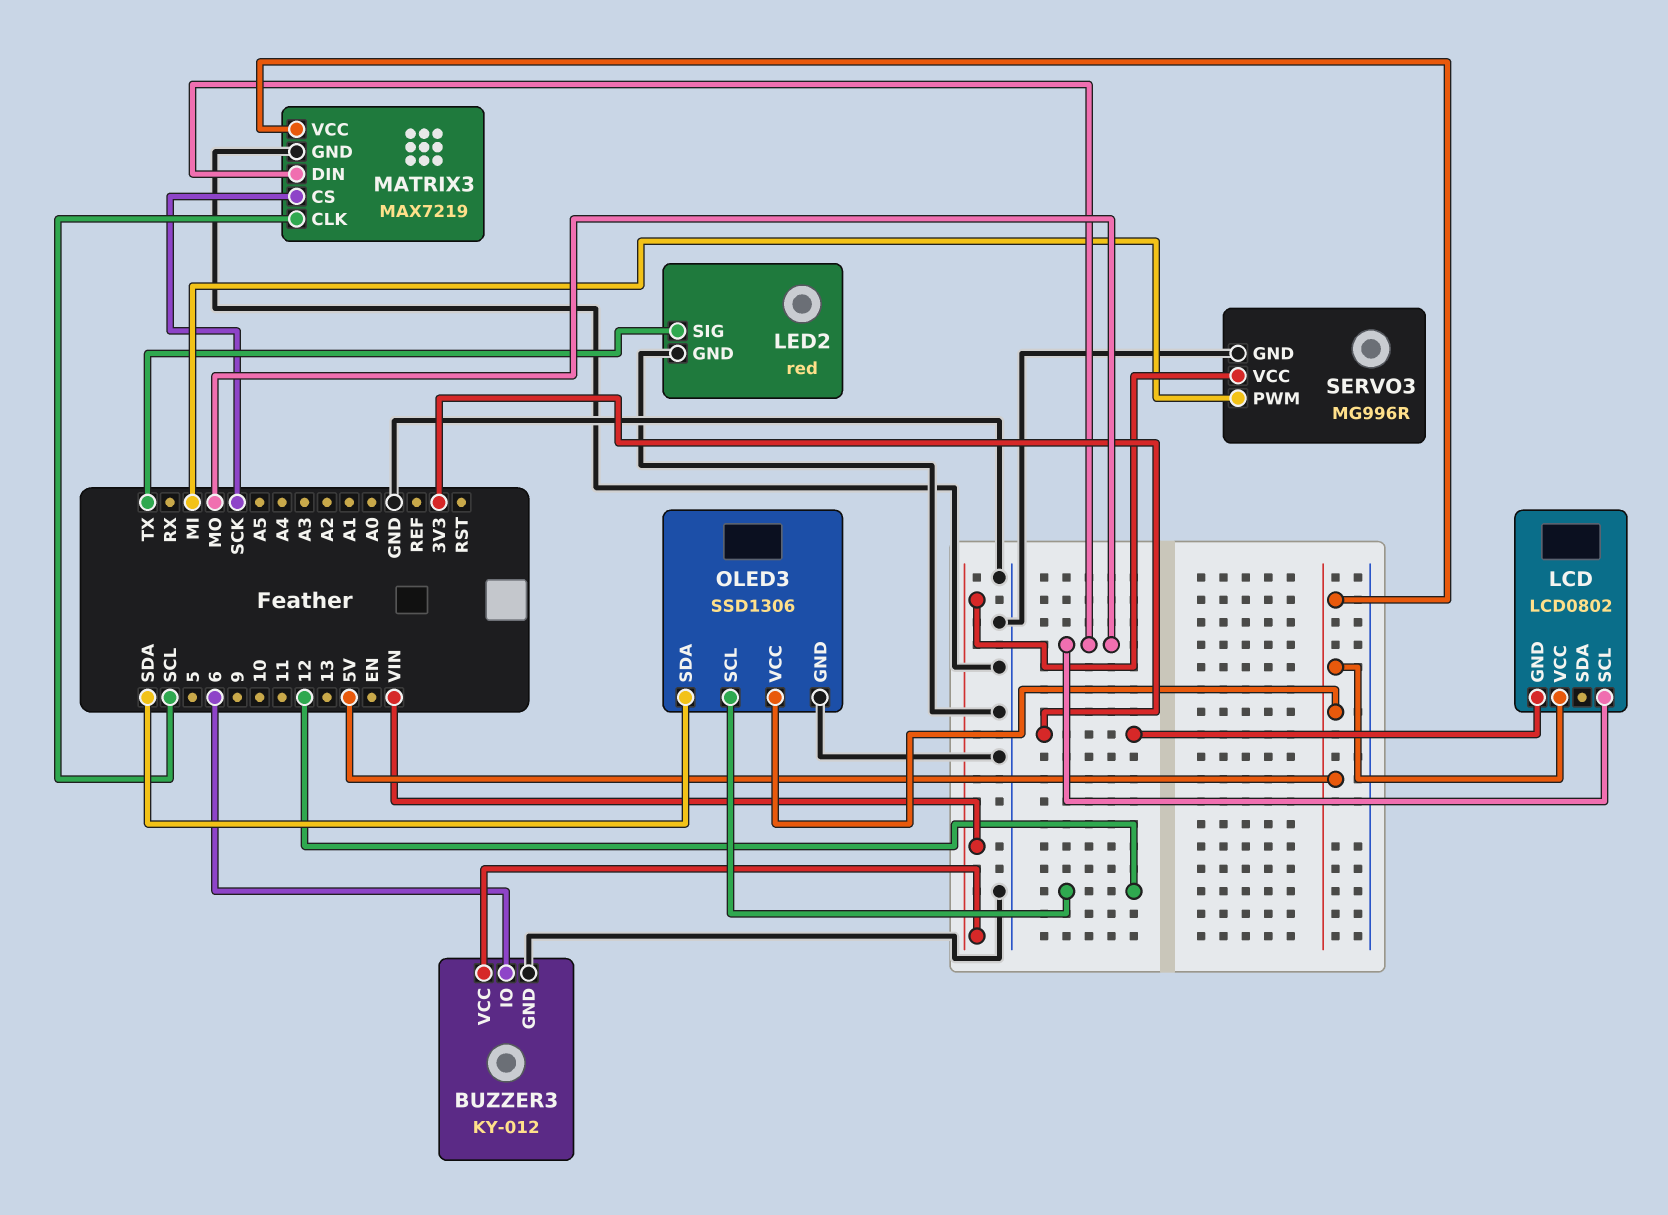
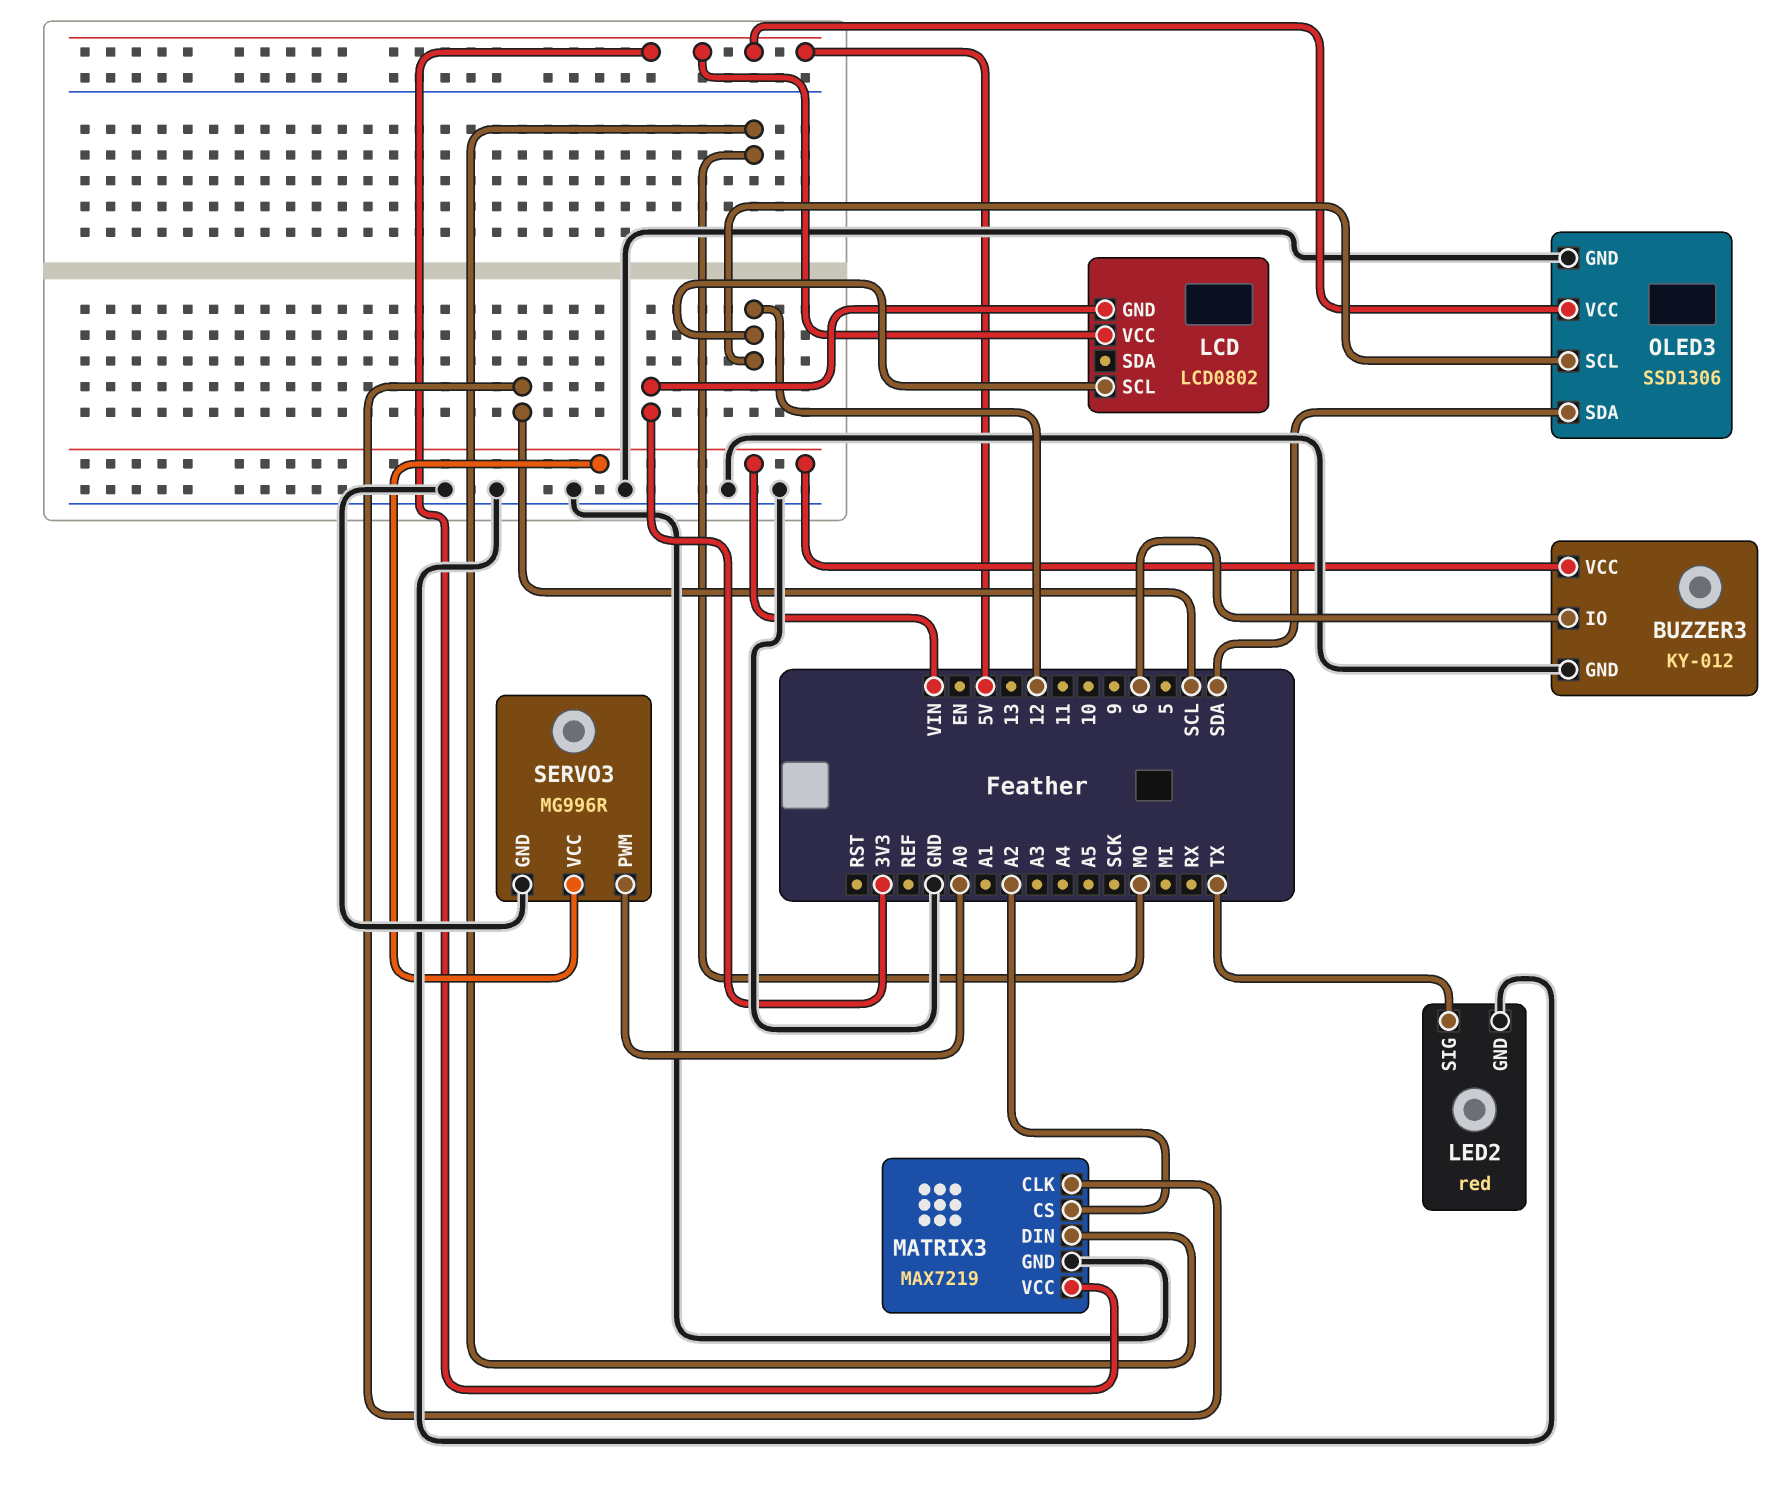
LCD pin SCL: MO -> 12
MATRIX3 pin CS: SCK -> A2
SERVO3 pin PWM: MI -> A0

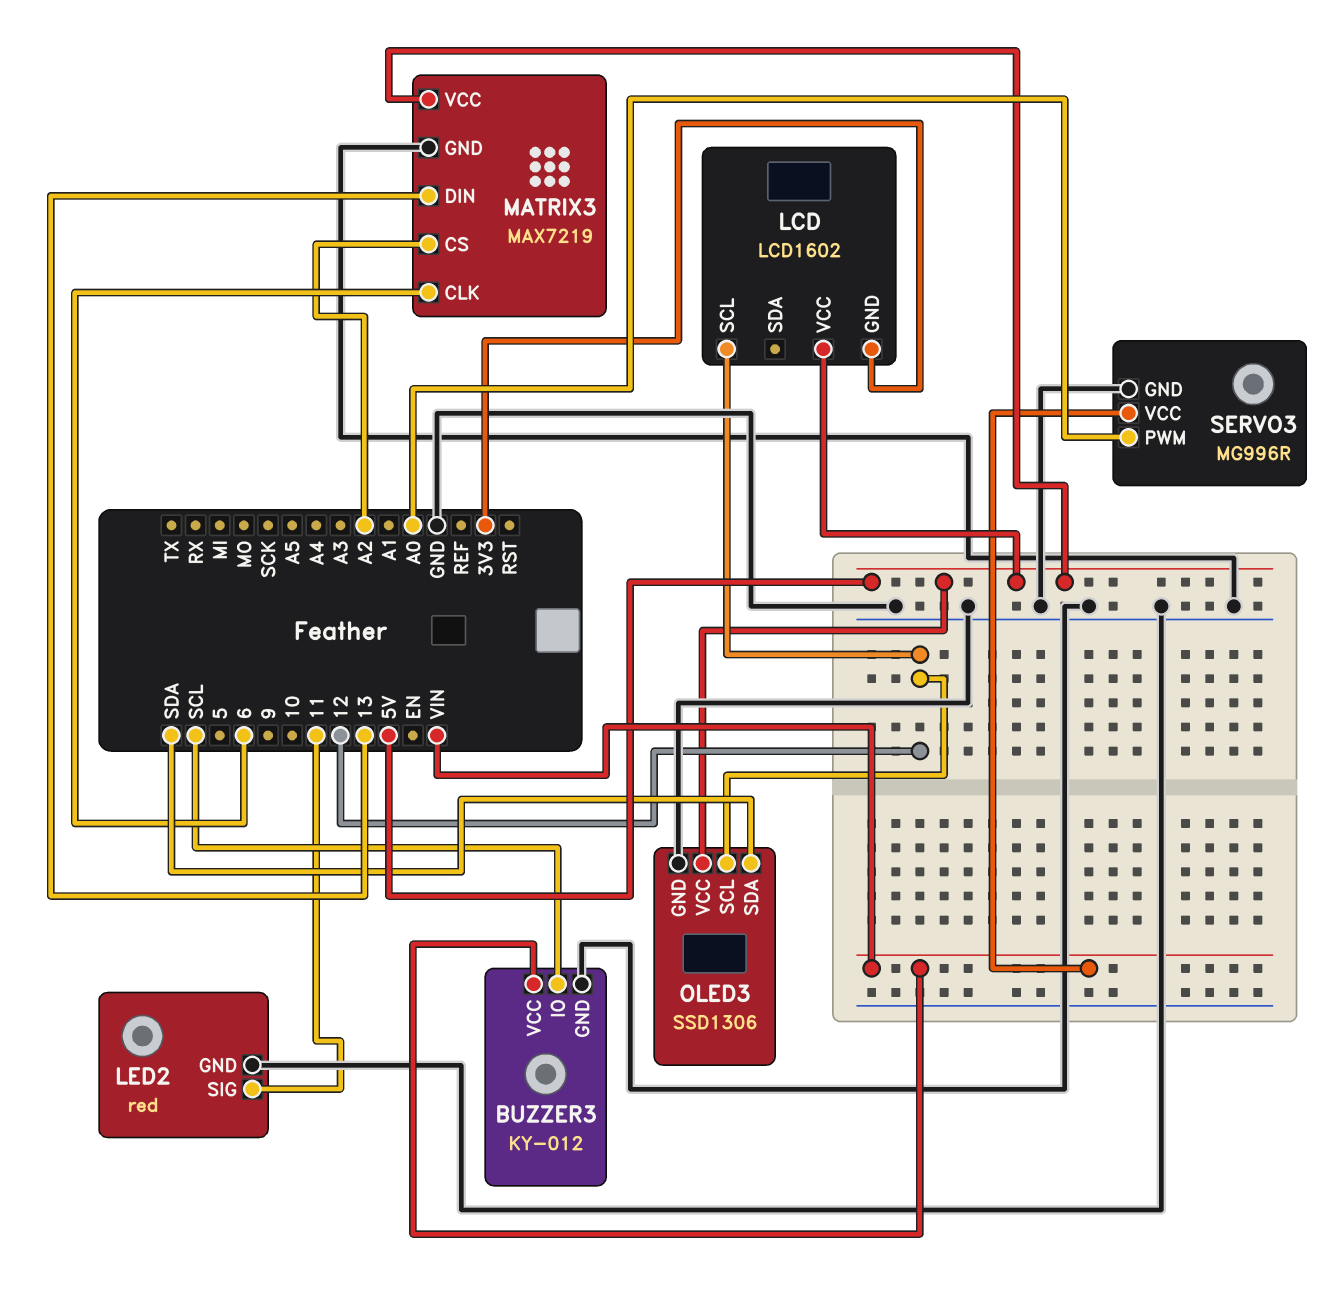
BUZZER3 pin IO: 6 -> SCL
LCD: LCD0802 -> LCD1602
LED2 pin SIG: TX -> 11
MATRIX3 pin CLK: SCL -> 6
MATRIX3 pin DIN: MO -> 13

